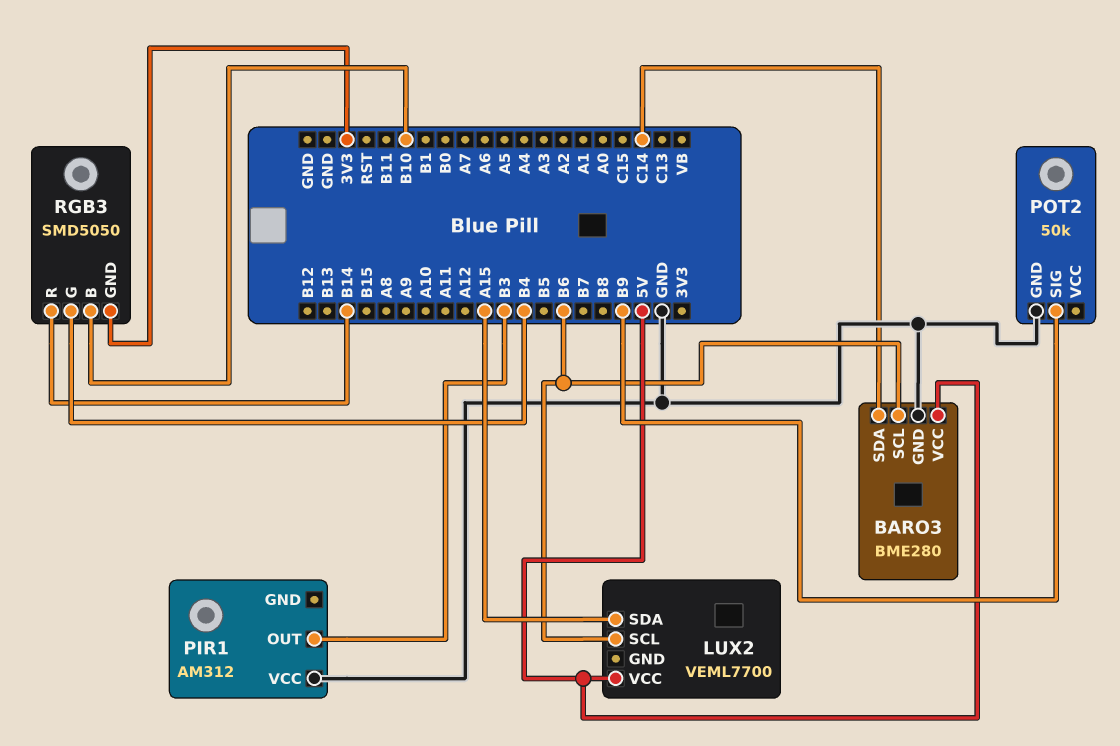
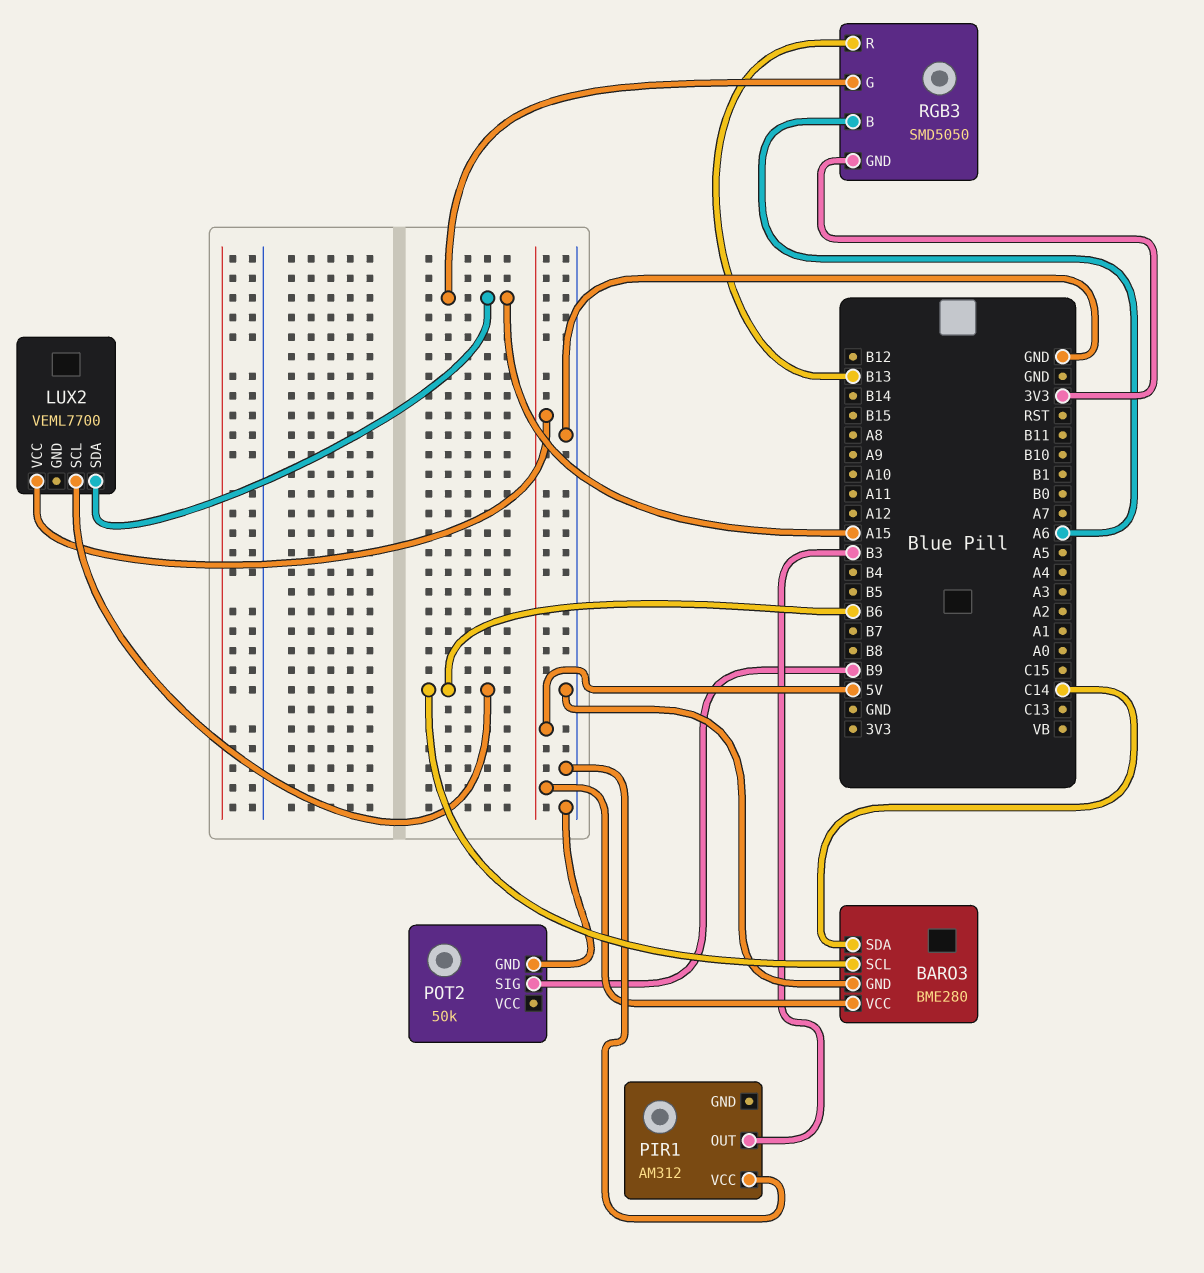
RGB3 pin B: B10 -> A6
RGB3 pin G: B4 -> A15
RGB3 pin R: B14 -> B13

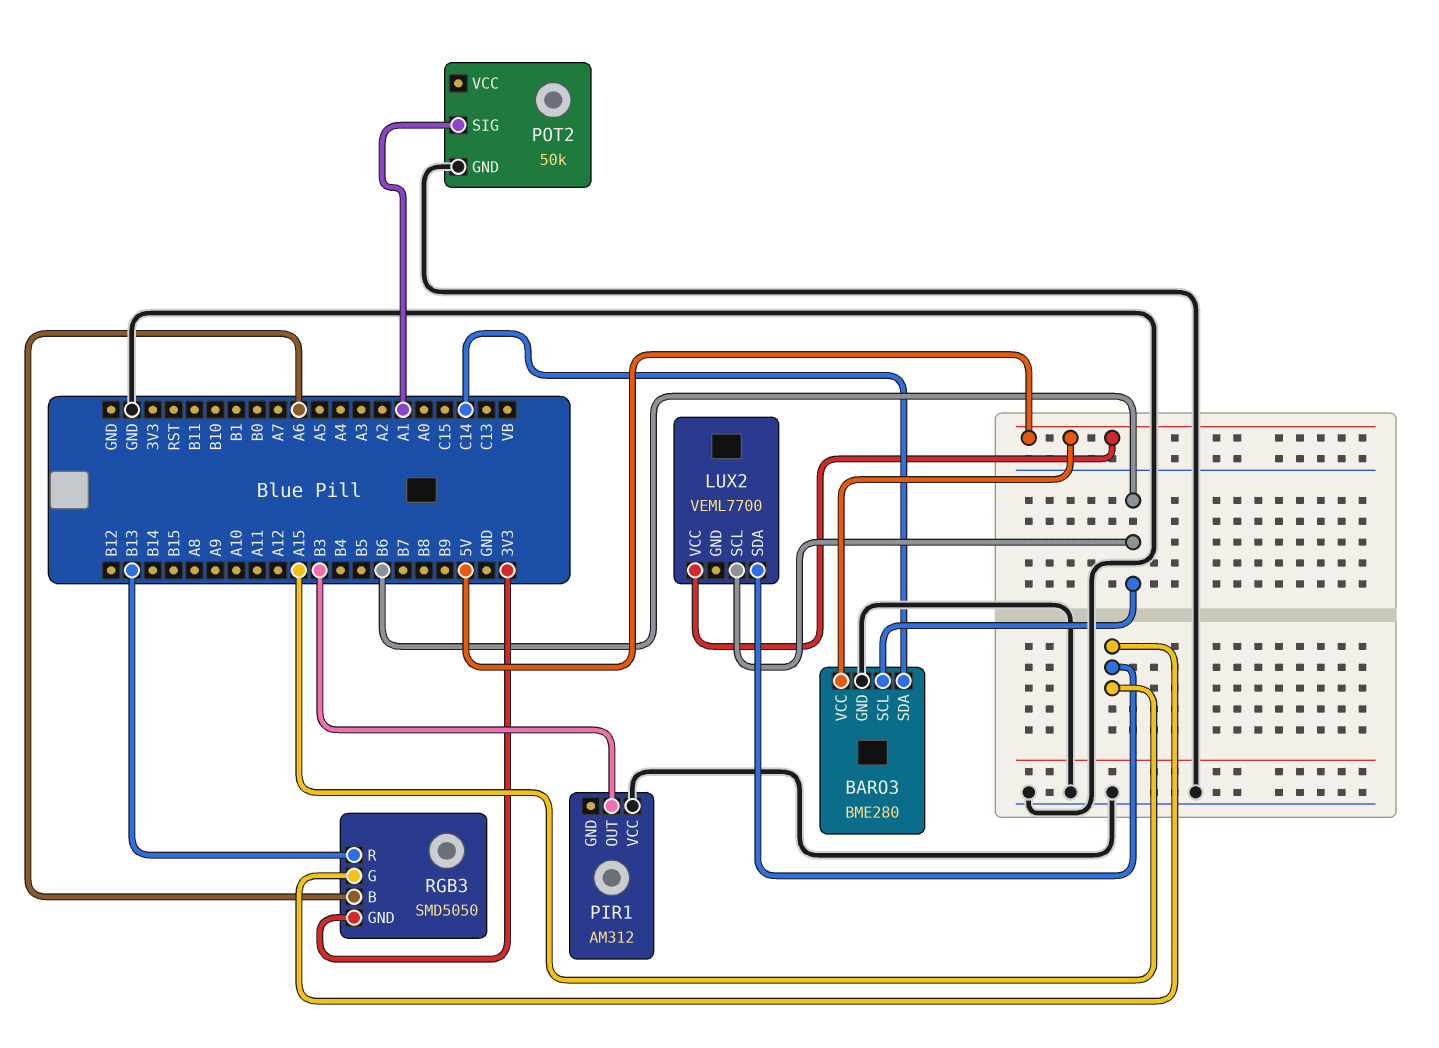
POT2 pin SIG: B9 -> A1

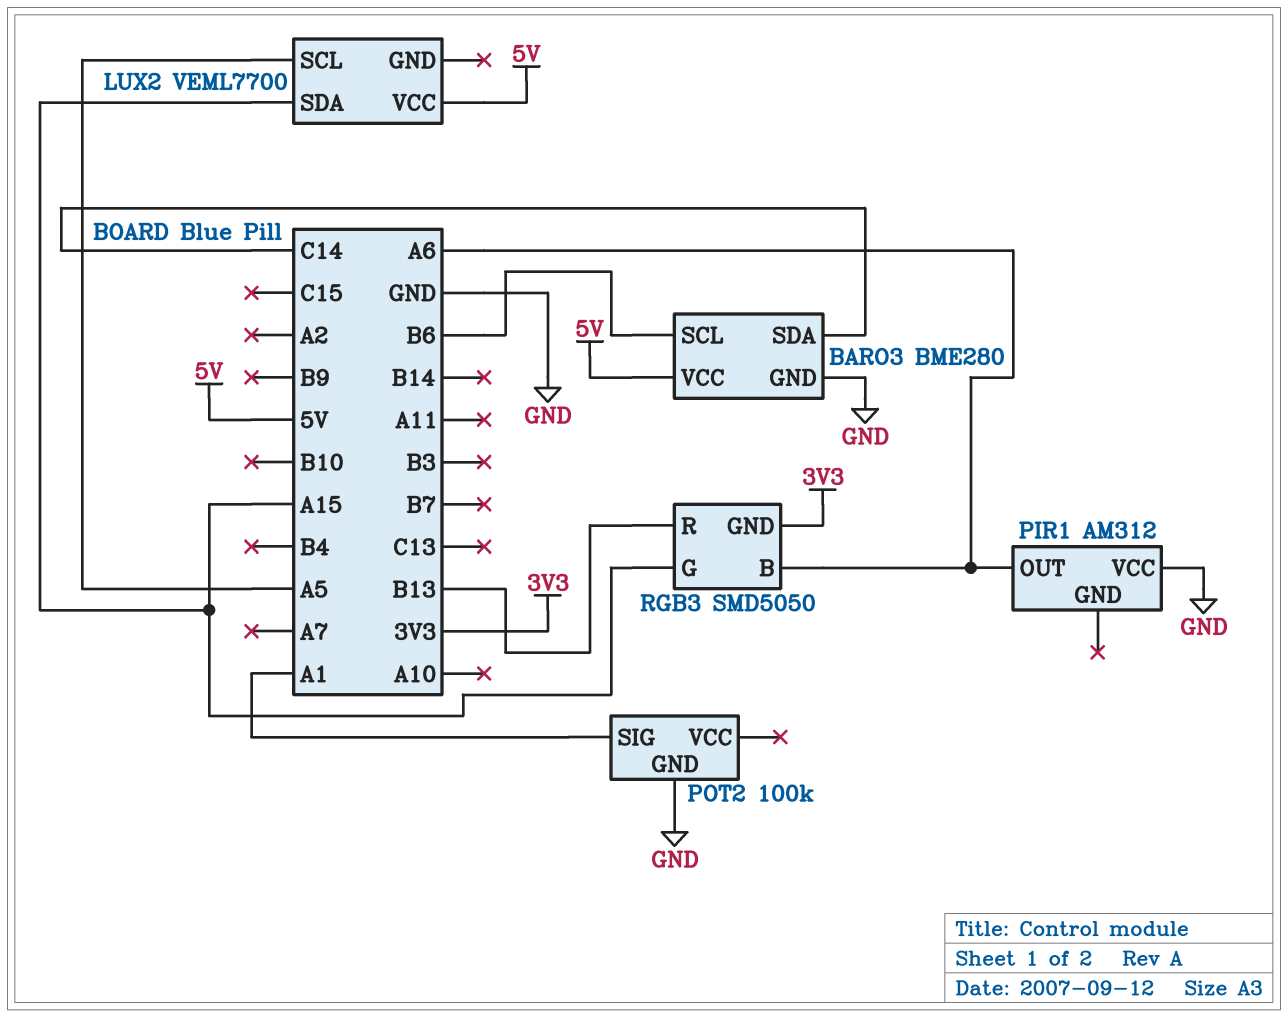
LUX2 pin SCL: B6 -> A5
PIR1 pin OUT: B3 -> A6
POT2: 50k -> 100k

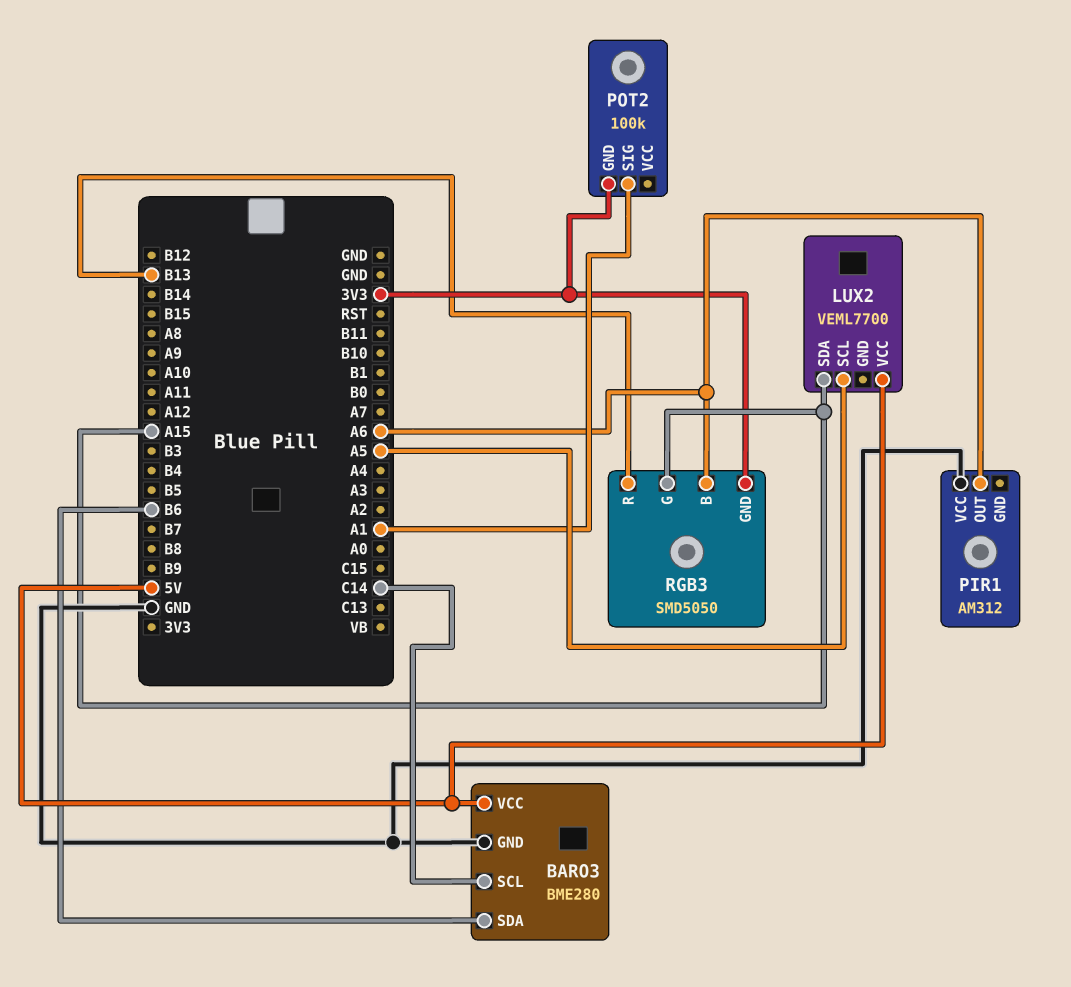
BARO3 pin SCL: B6 -> C14
BARO3 pin SDA: C14 -> B6
POT2 pin GND: GND -> 3V3

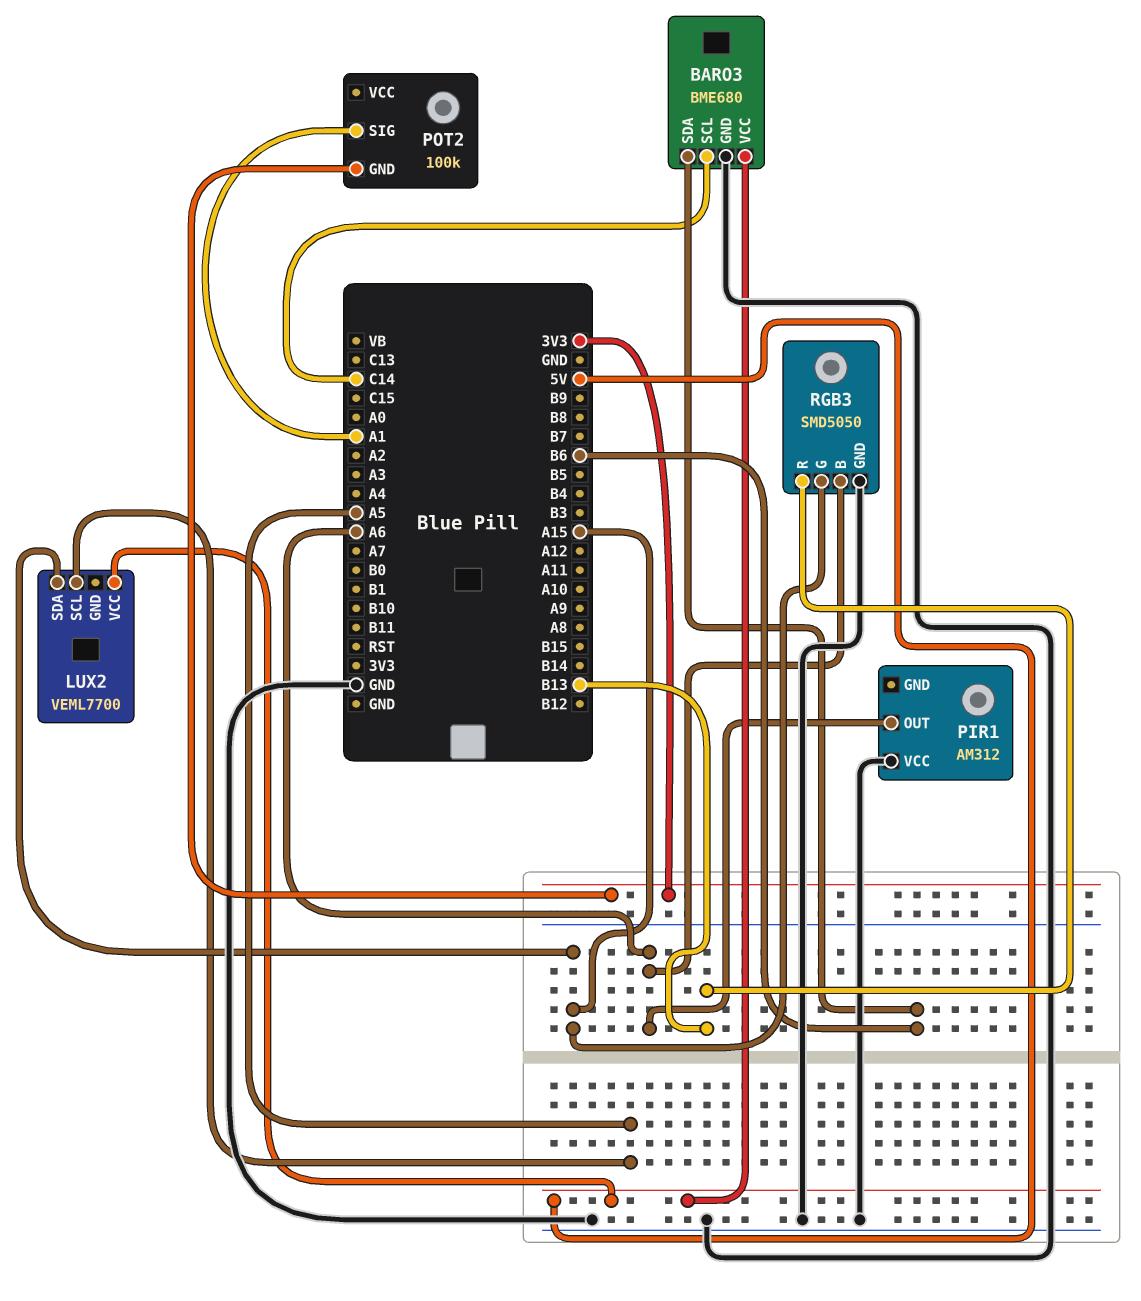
BARO3: BME280 -> BME680
RGB3 pin GND: 3V3 -> GND

